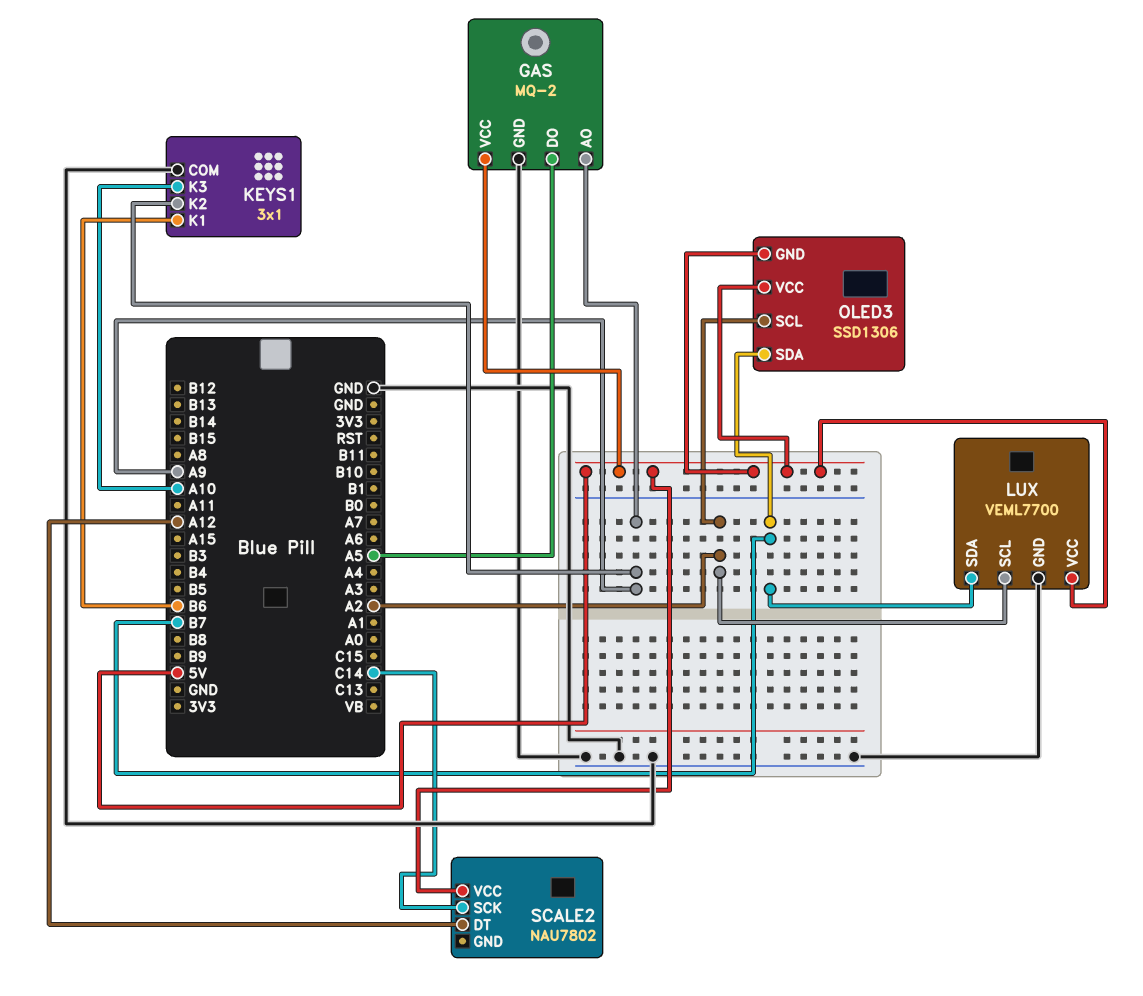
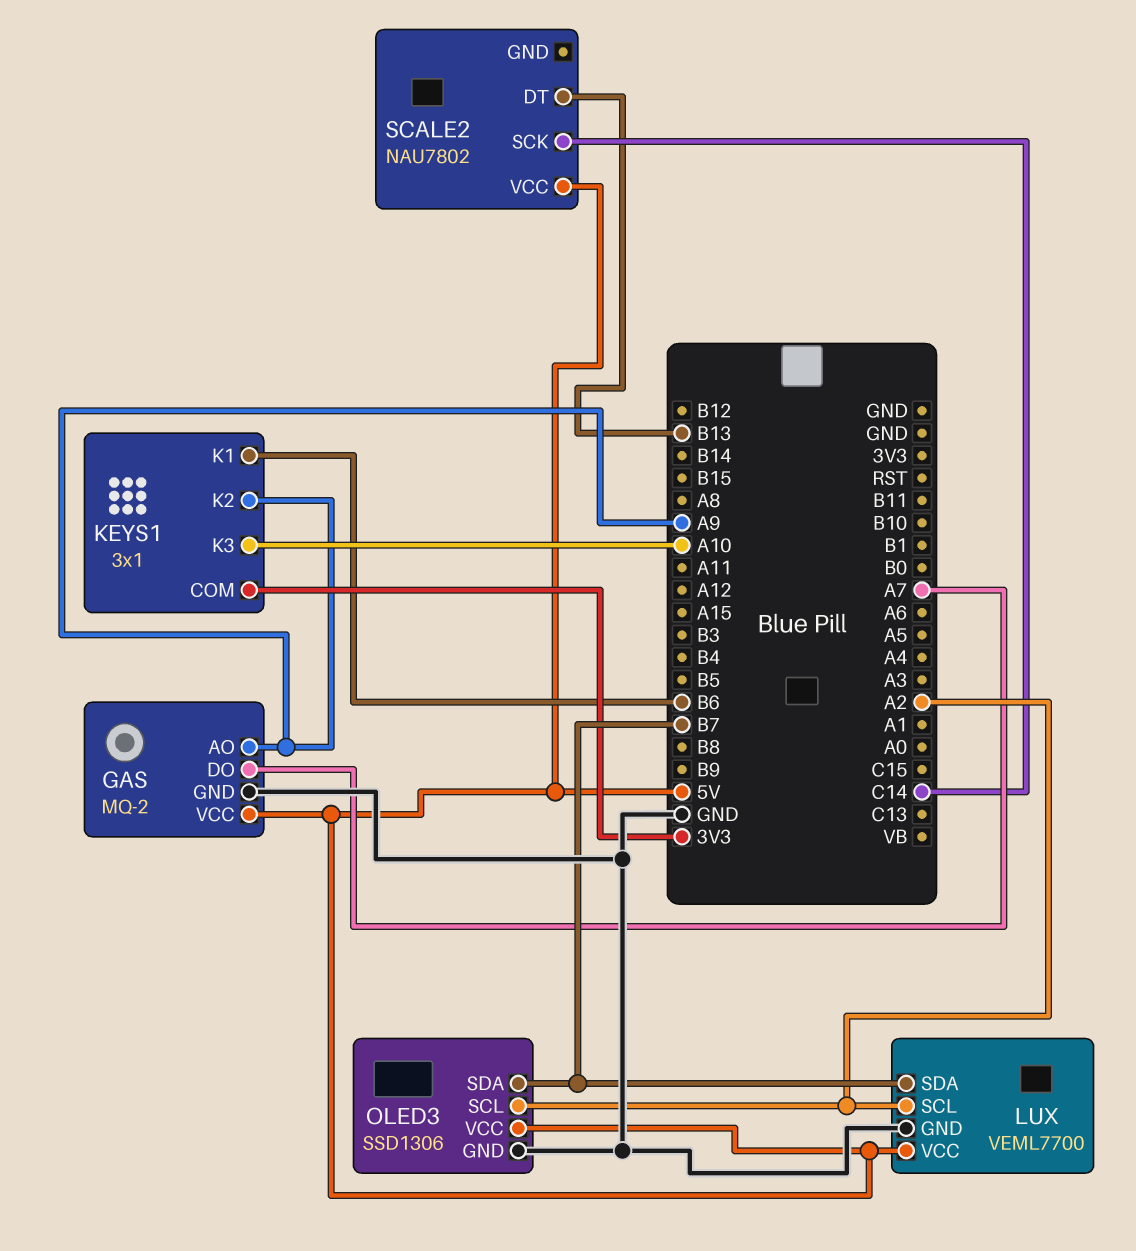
GAS pin DO: A5 -> A7
KEYS1 pin COM: GND -> 3V3
OLED3 pin GND: 5V -> GND
SCALE2 pin DT: A12 -> B13

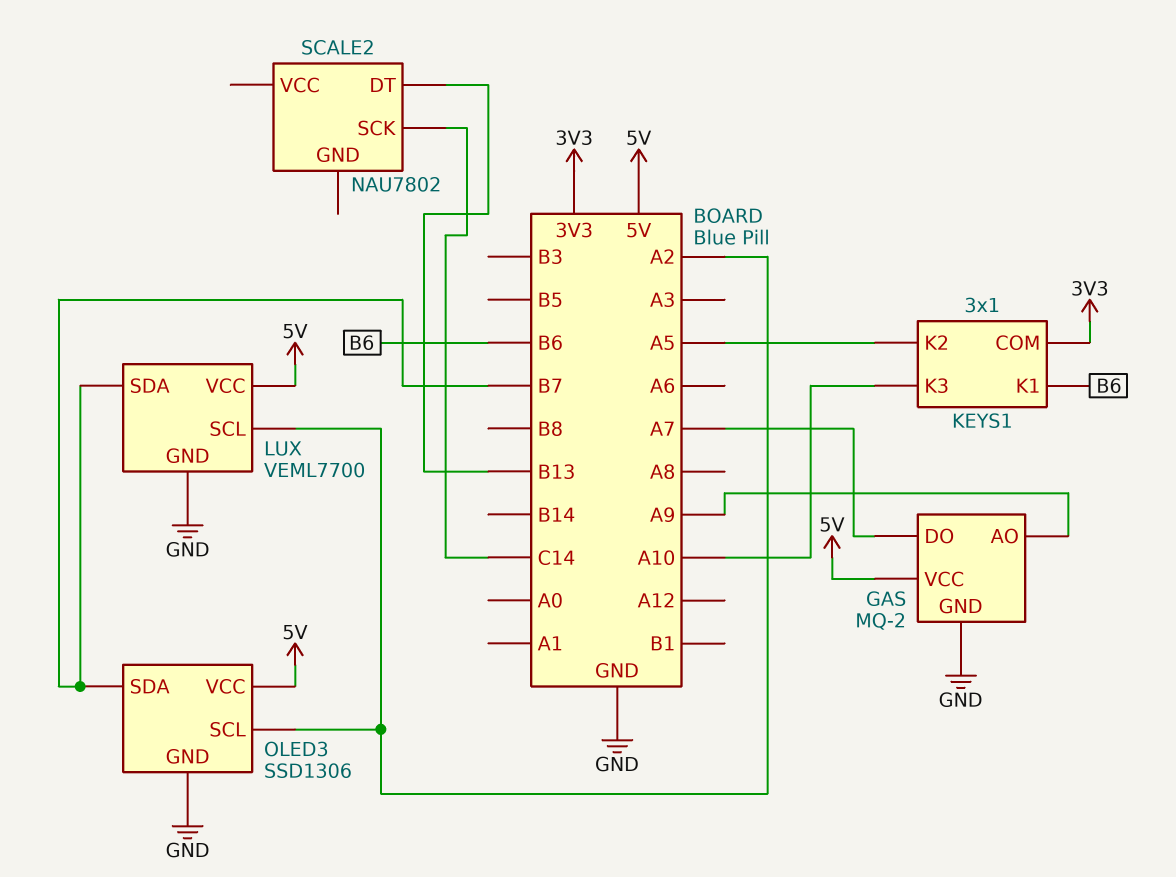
KEYS1 pin K2: A9 -> A5
SCALE2 pin VCC: 5V -> none

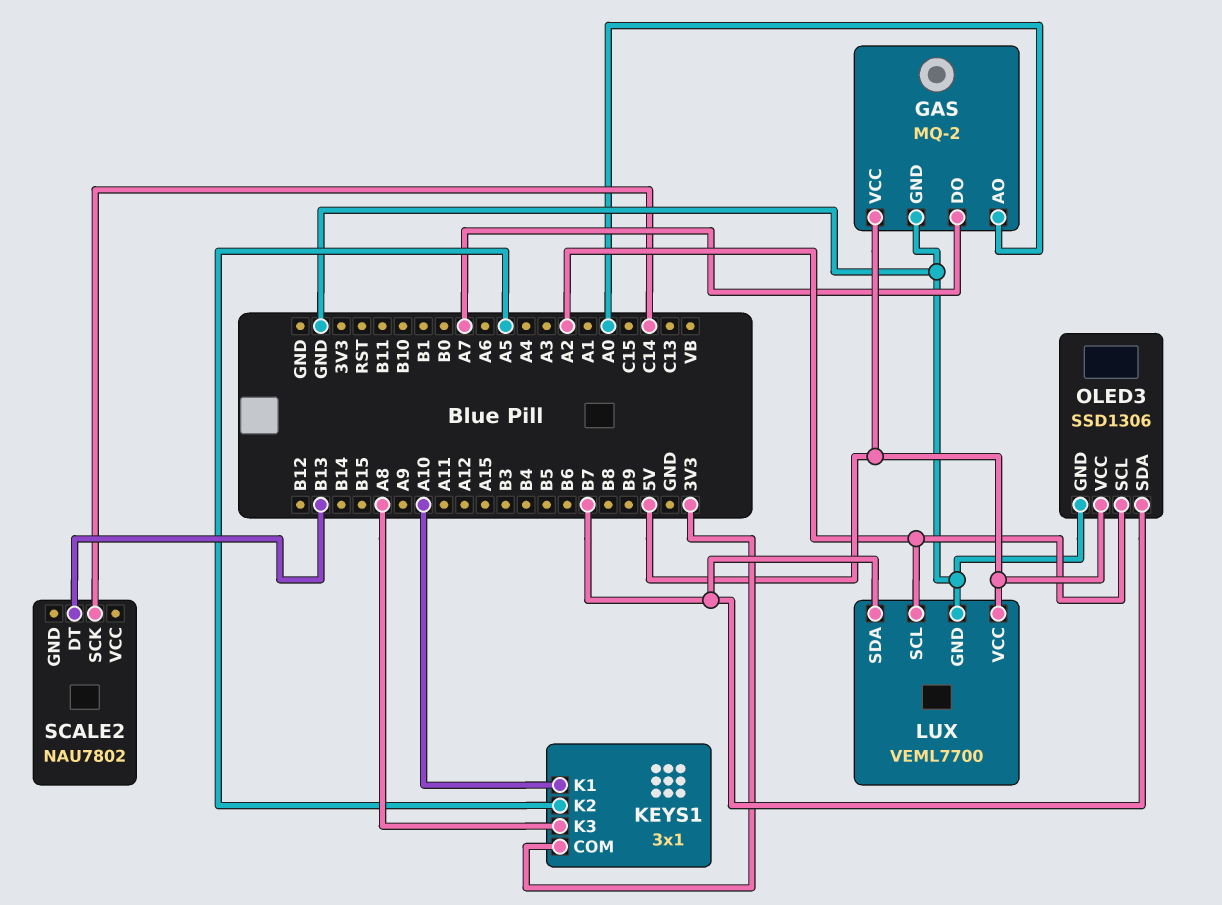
GAS pin AO: A9 -> A0
KEYS1 pin K1: B6 -> A10
KEYS1 pin K3: A10 -> A8

